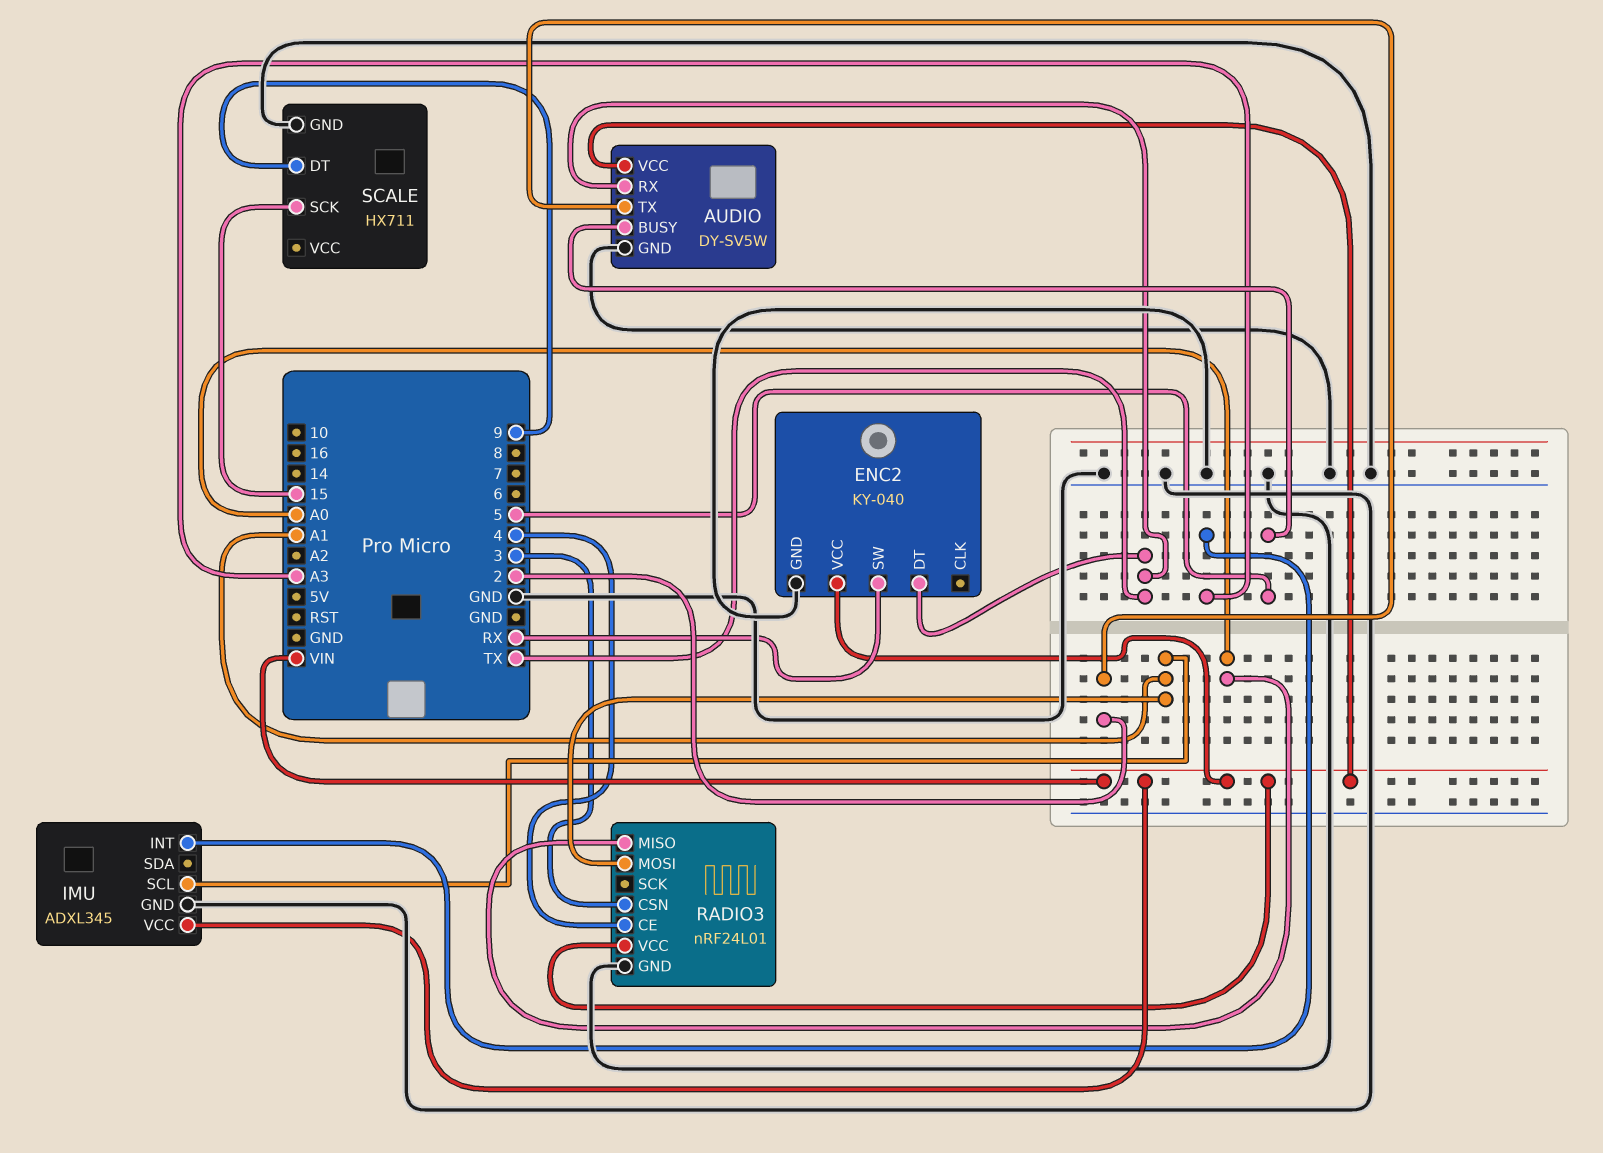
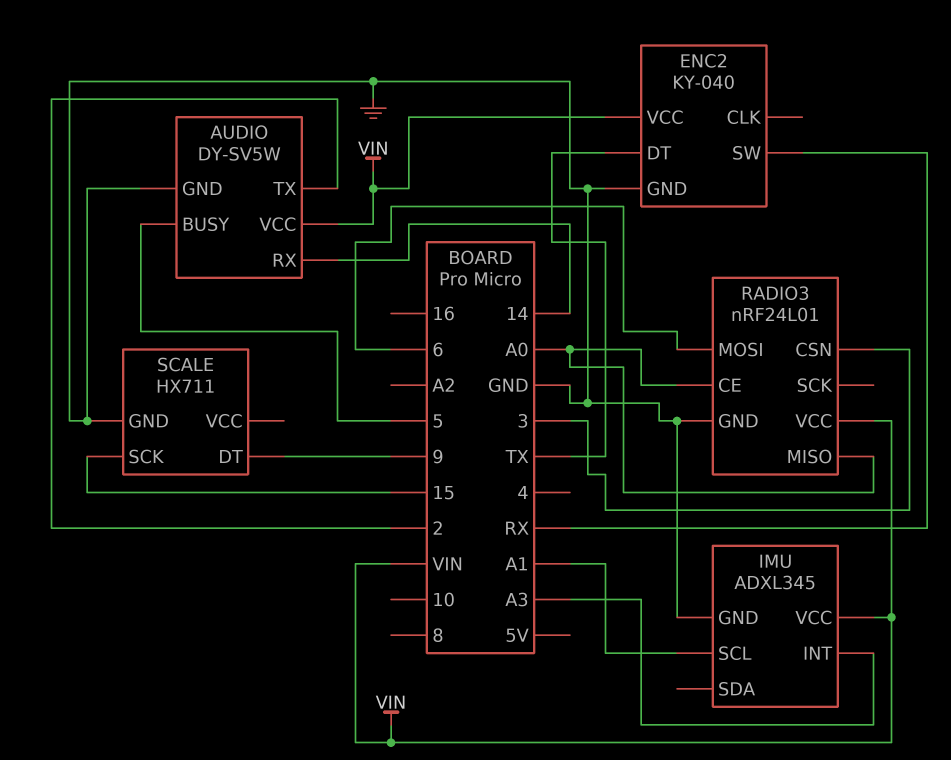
AUDIO pin RX: TX -> 14
RADIO3 pin CE: 4 -> A0
RADIO3 pin MOSI: A1 -> 6

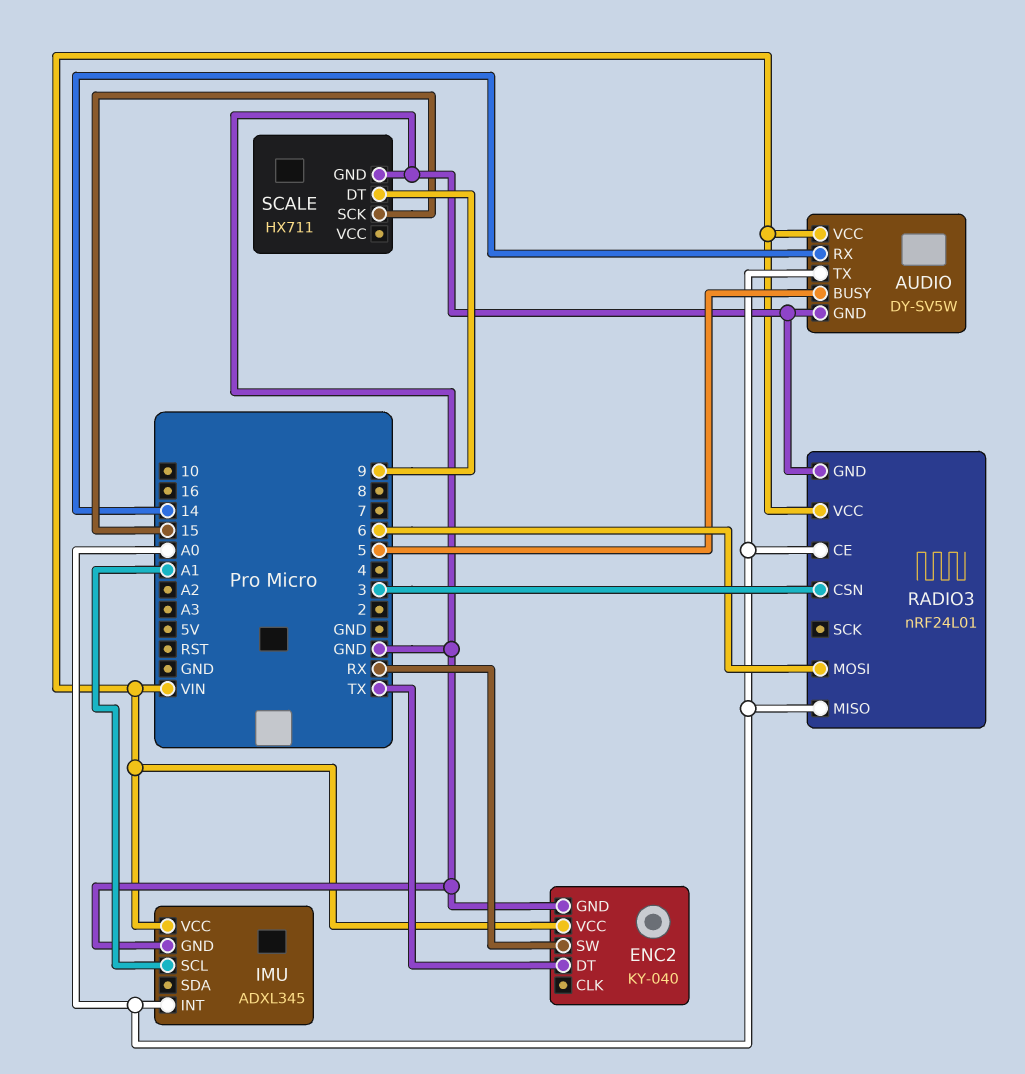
AUDIO pin TX: 2 -> A0
IMU pin INT: A3 -> A0

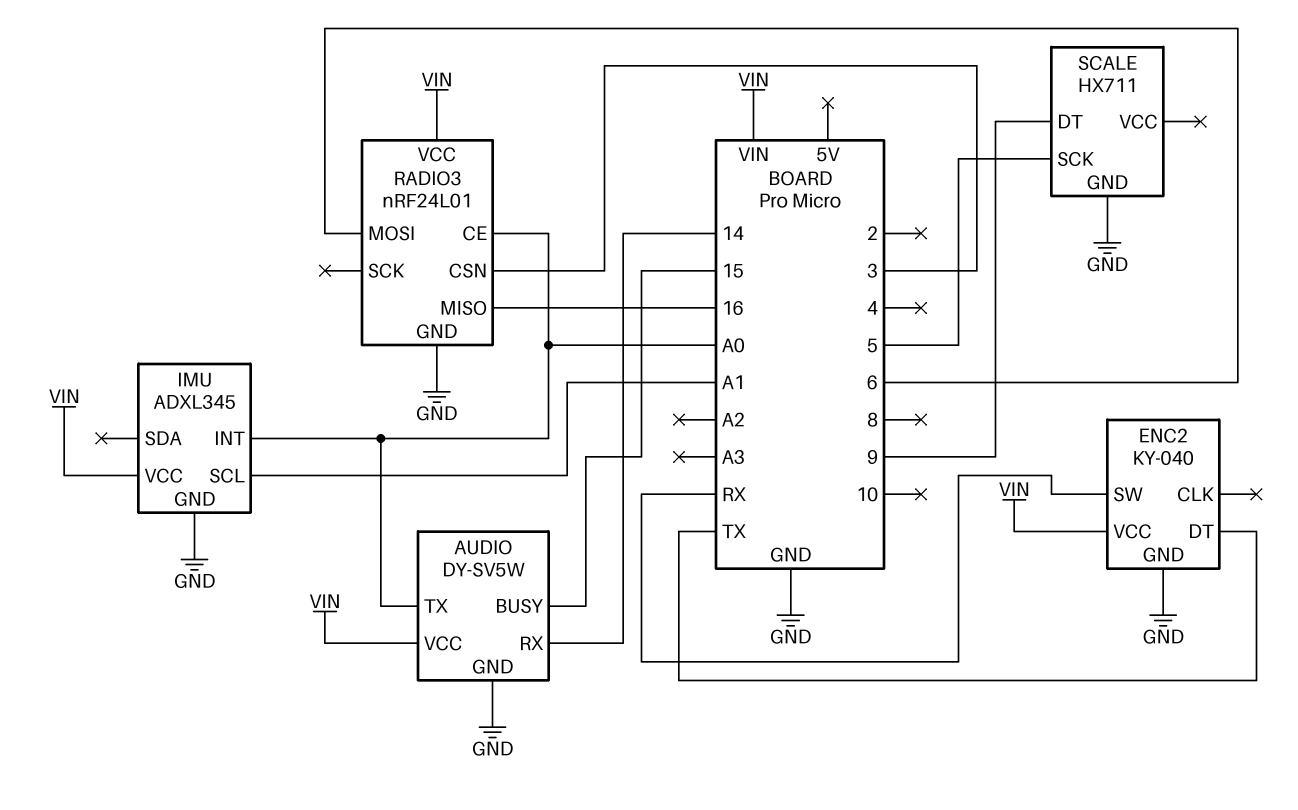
AUDIO pin BUSY: 5 -> 15
RADIO3 pin MISO: A0 -> 16
SCALE pin SCK: 15 -> 5

